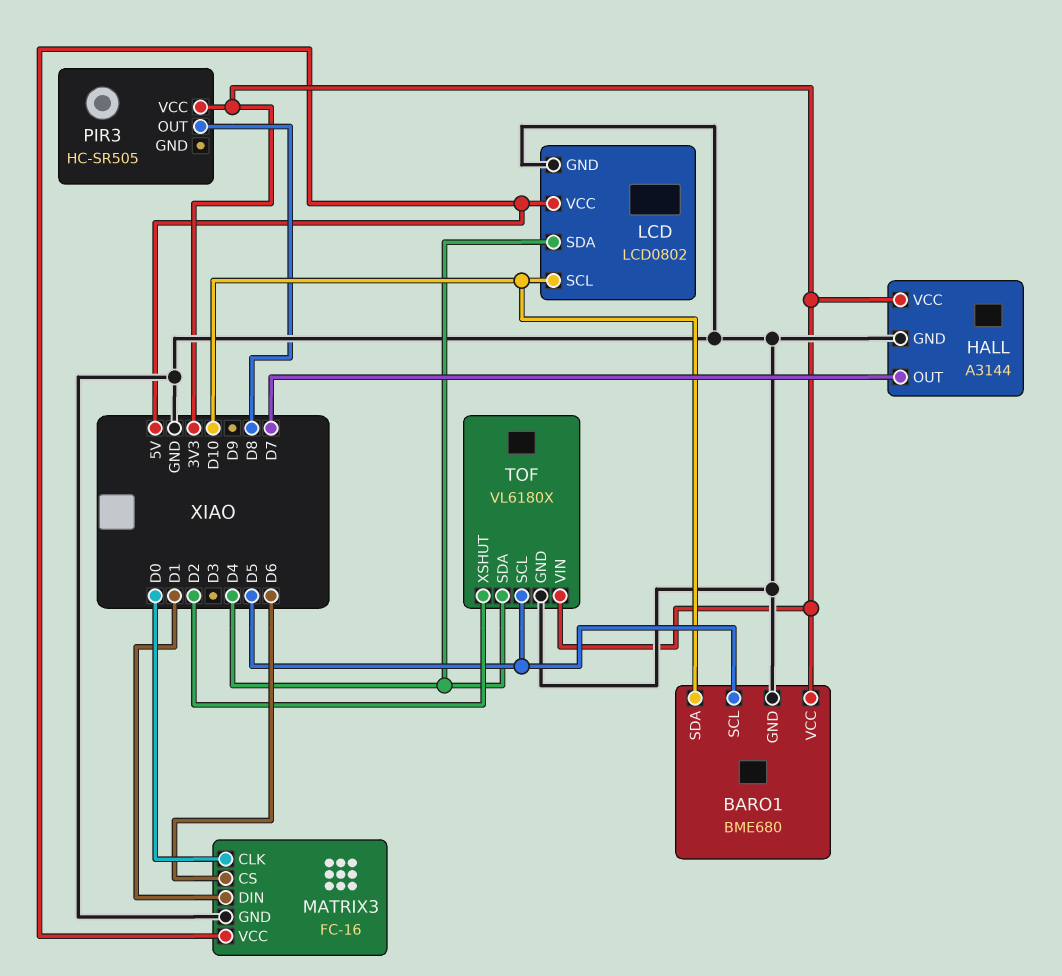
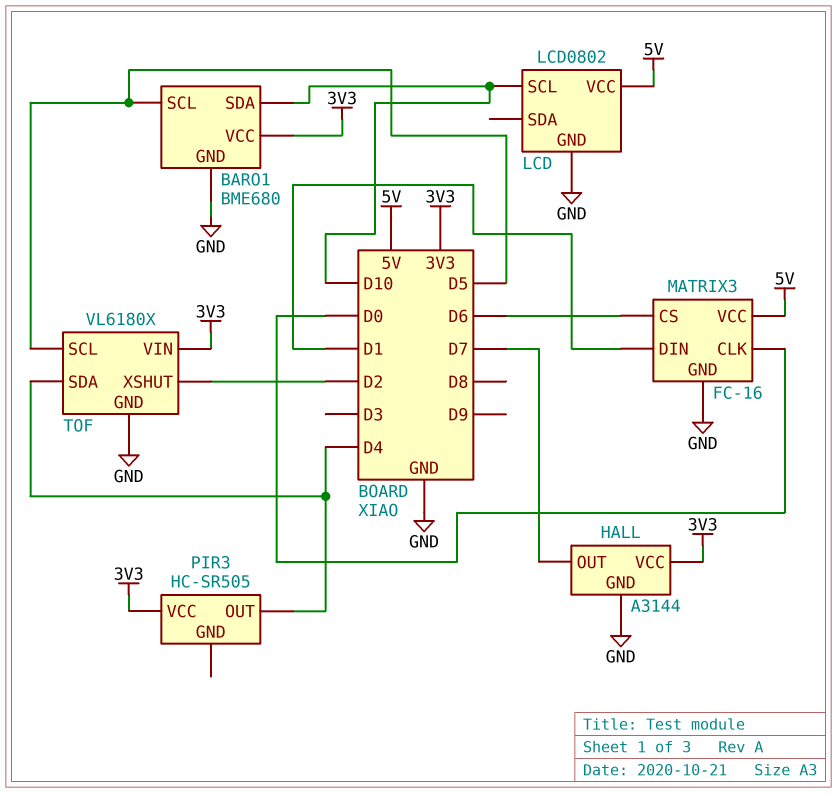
LCD pin SDA: D4 -> none
PIR3 pin OUT: D8 -> D4

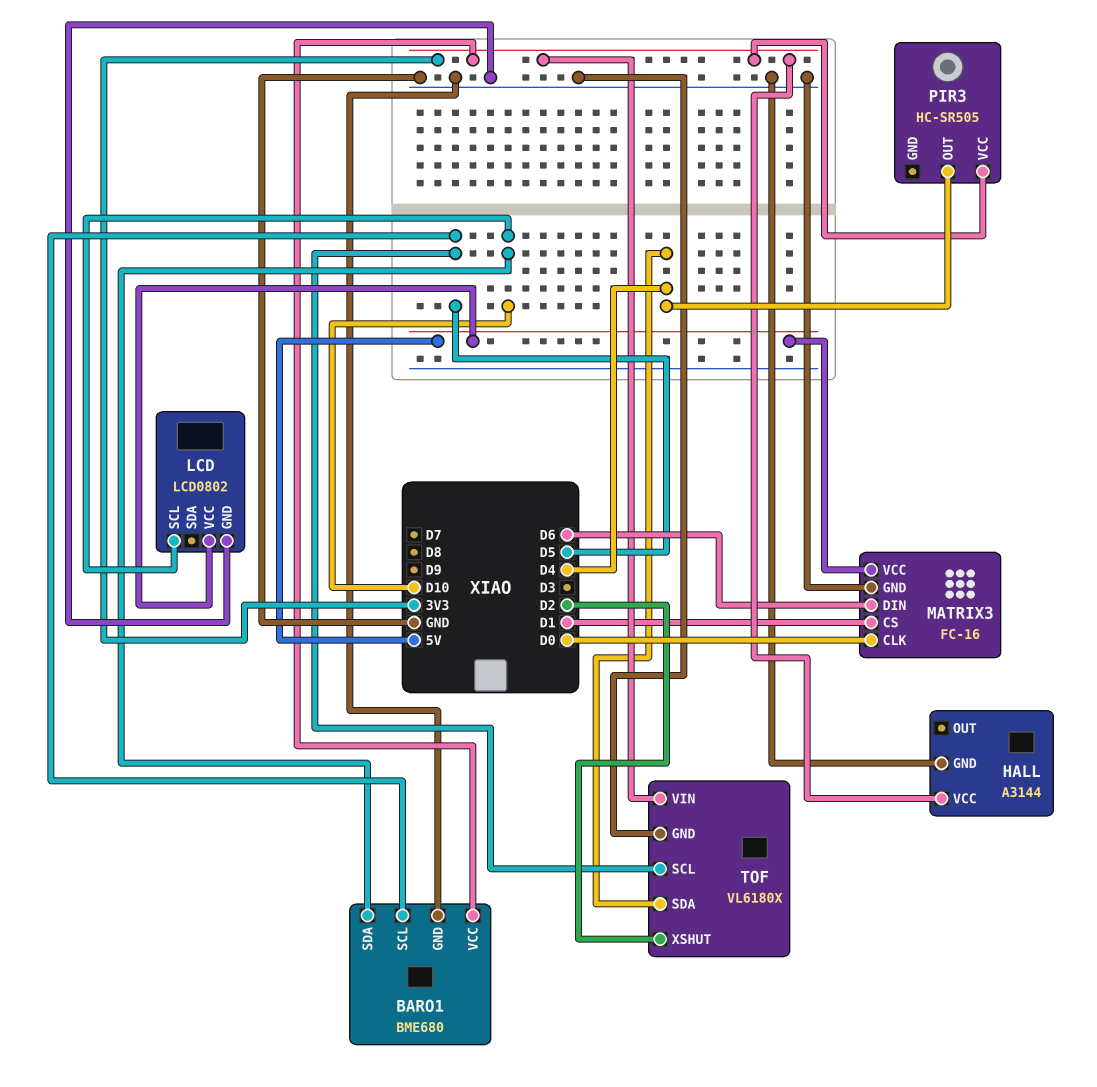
HALL pin OUT: D7 -> none
MATRIX3 pin CS: D6 -> D1
MATRIX3 pin DIN: D1 -> D6

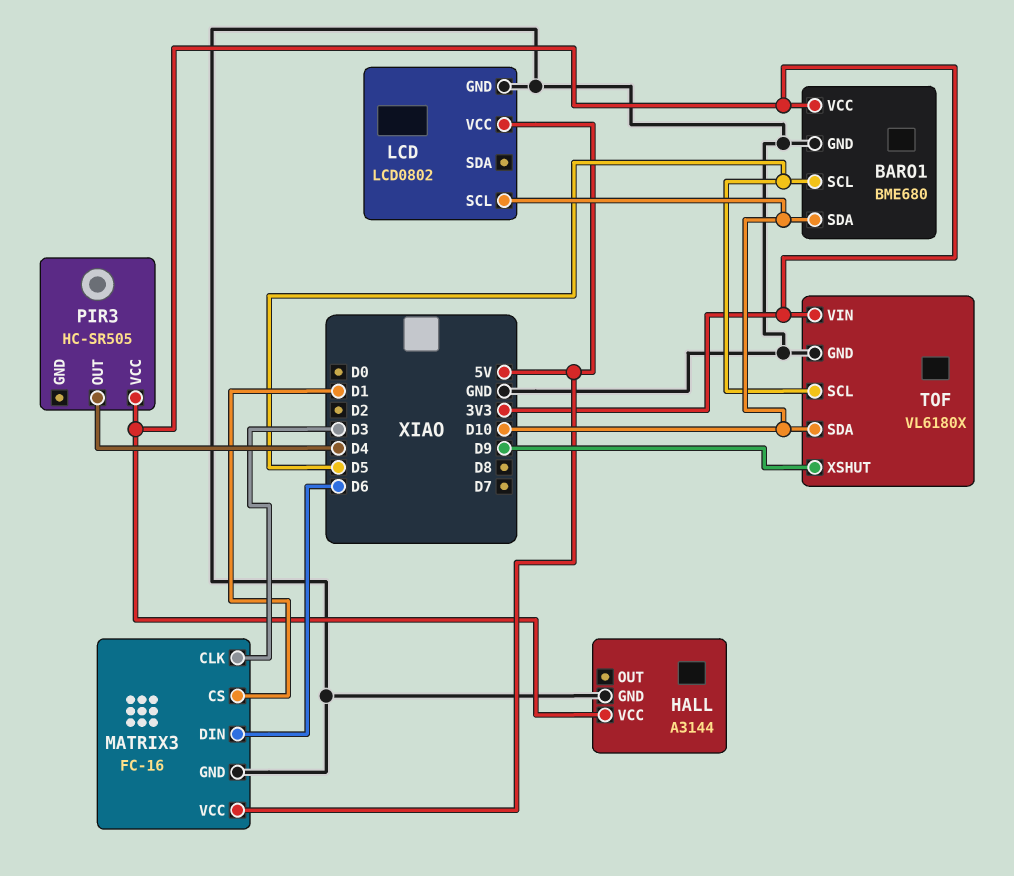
MATRIX3 pin CLK: D0 -> D3
TOF pin SDA: D4 -> D10
TOF pin XSHUT: D2 -> D9

